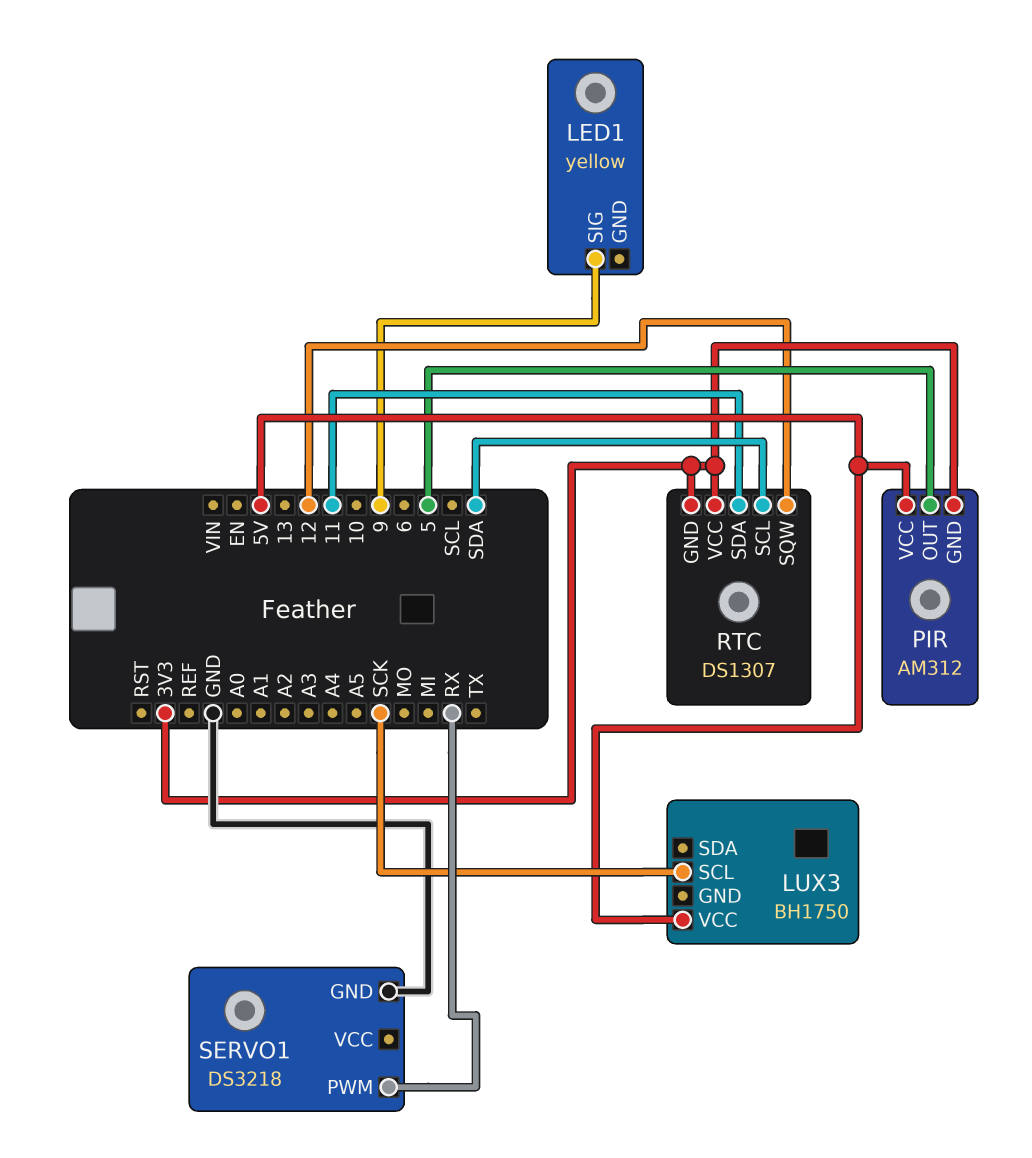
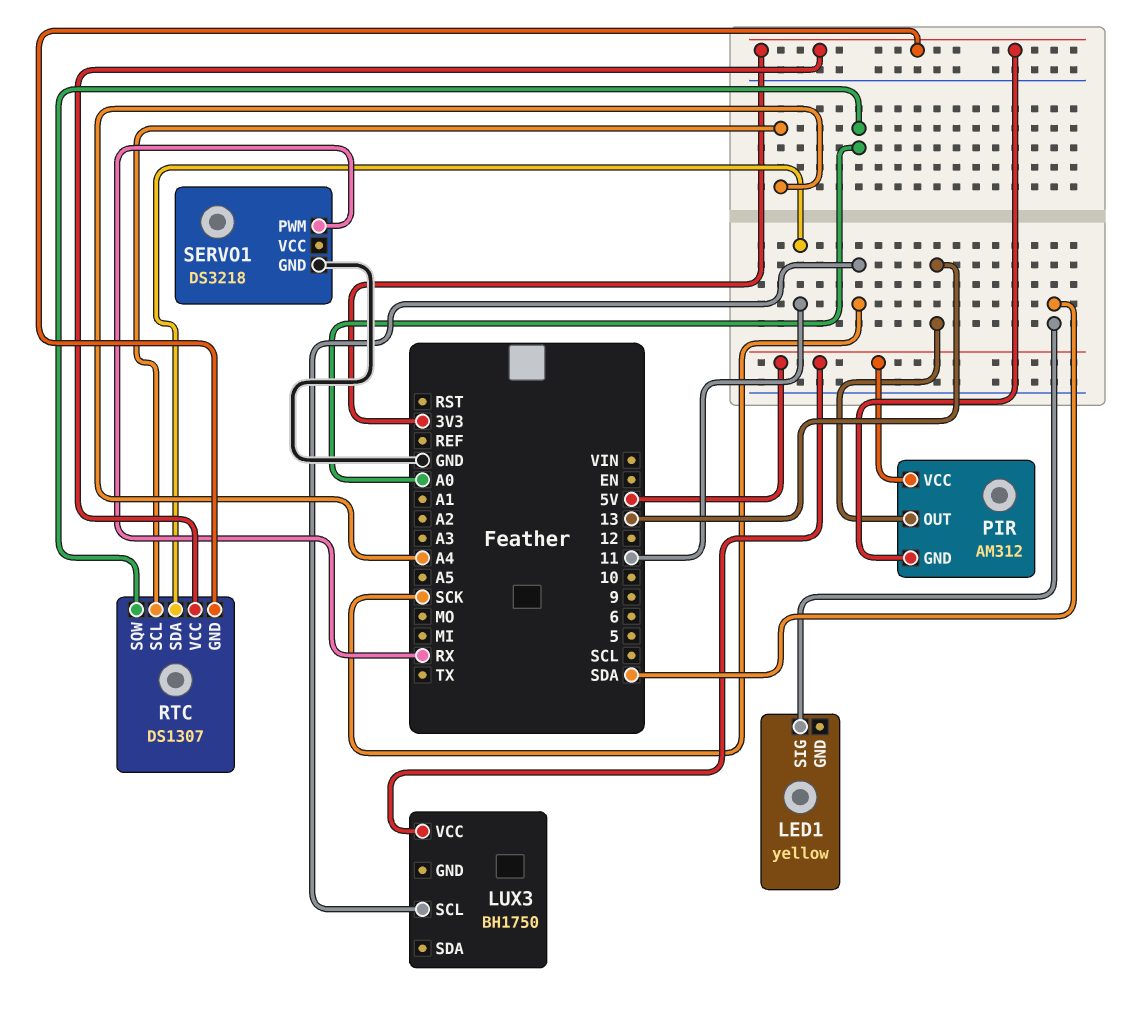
LED1 pin SIG: 9 -> SDA
PIR pin OUT: 5 -> 13
RTC pin SCL: SDA -> A4
RTC pin SQW: 12 -> A0

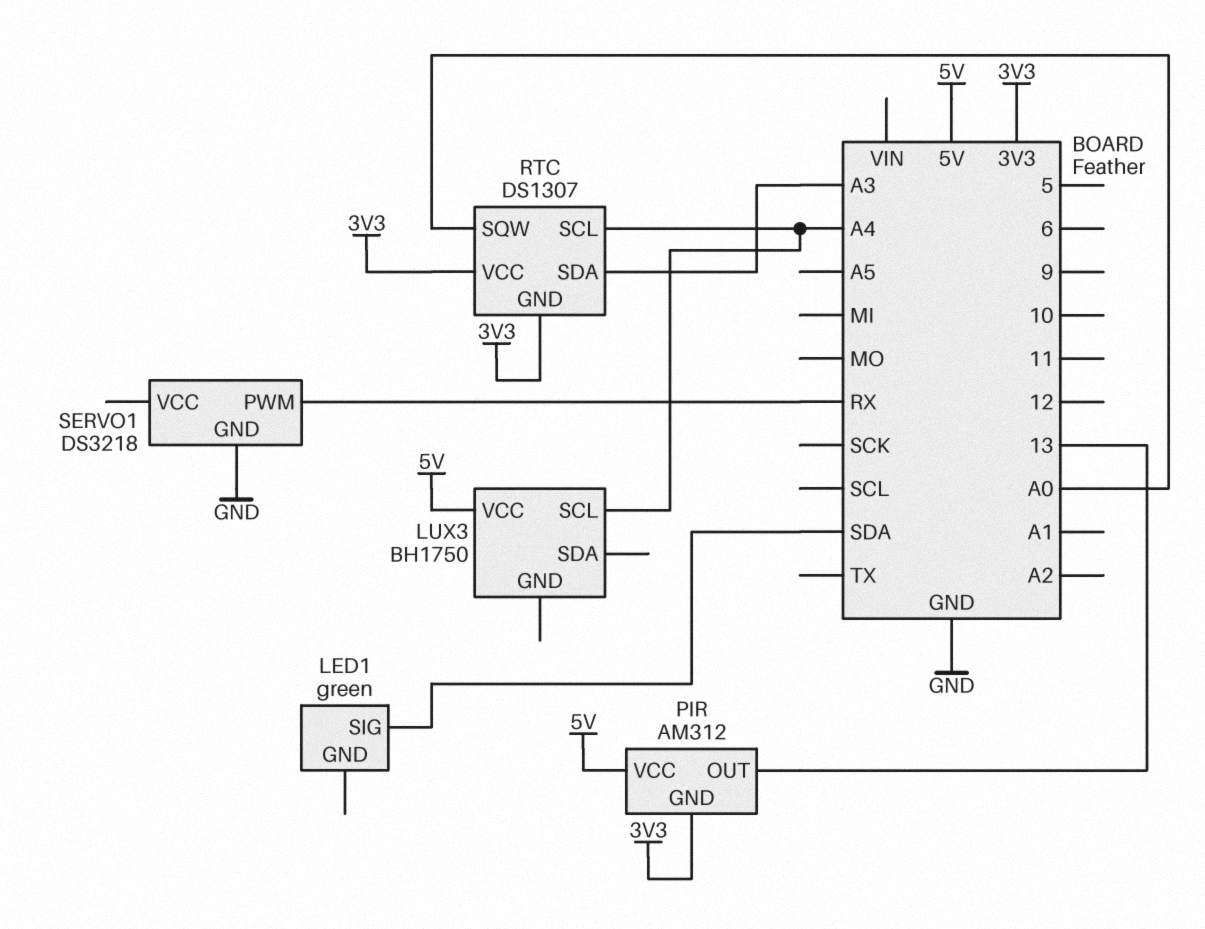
LED1: yellow -> green
LUX3 pin SCL: SCK -> A4
RTC pin SDA: 11 -> A3

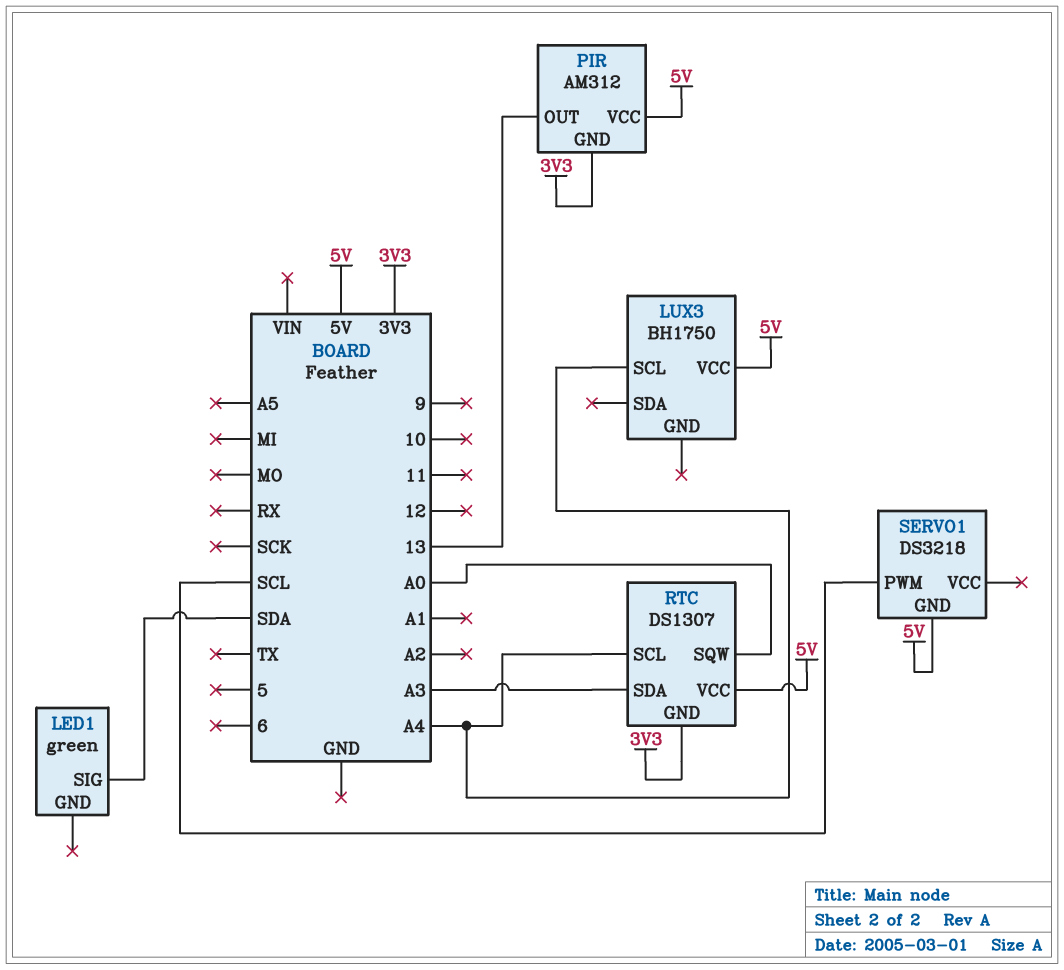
RTC pin VCC: 3V3 -> 5V
SERVO1 pin GND: GND -> 5V
SERVO1 pin PWM: RX -> SCL

